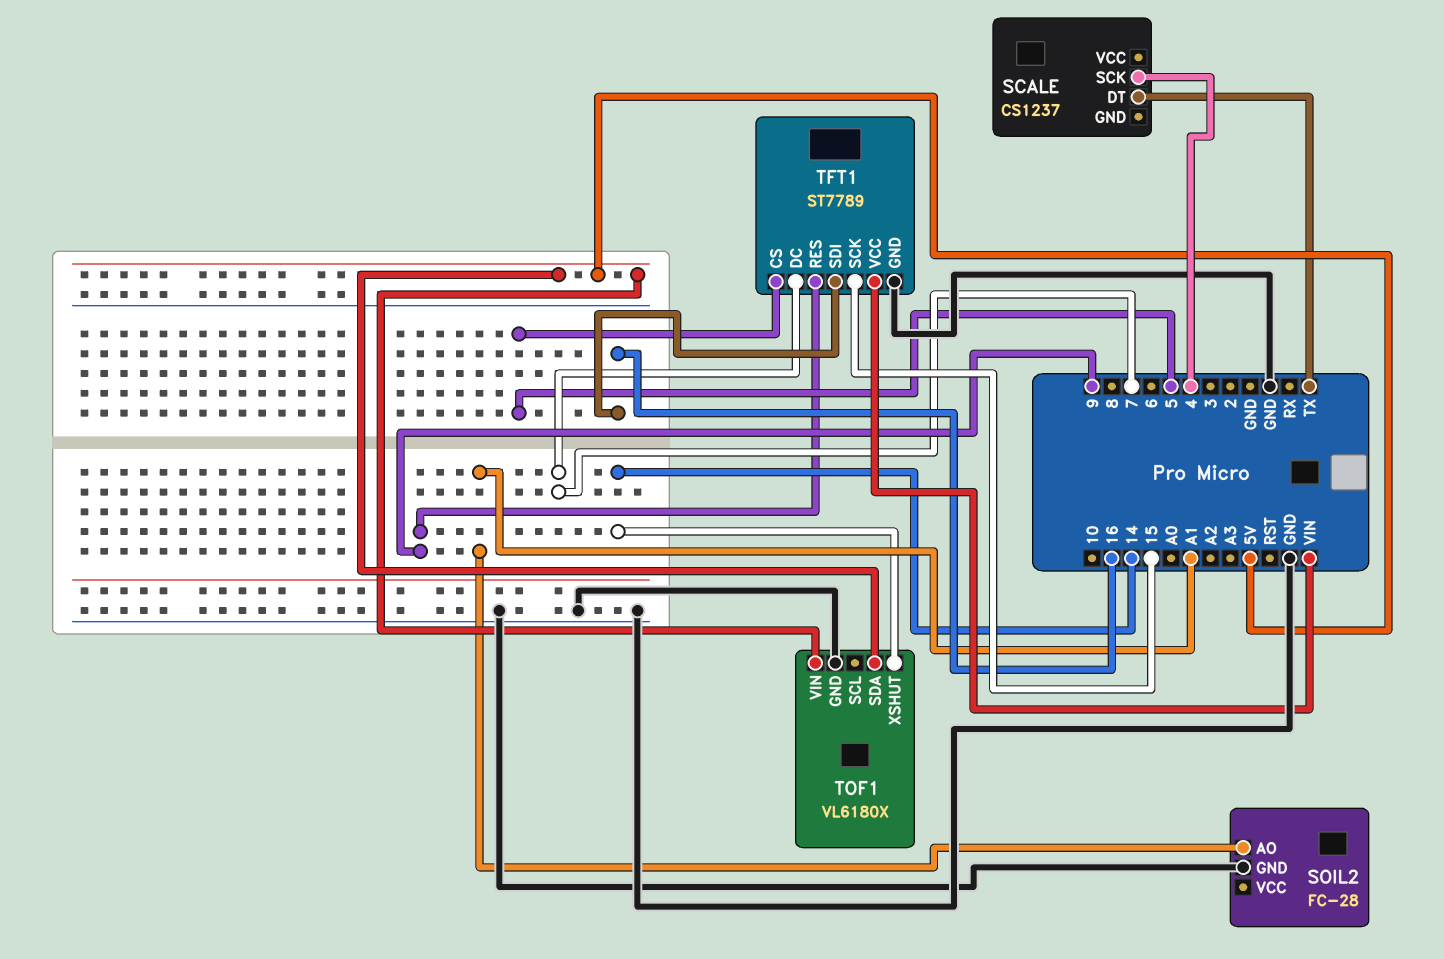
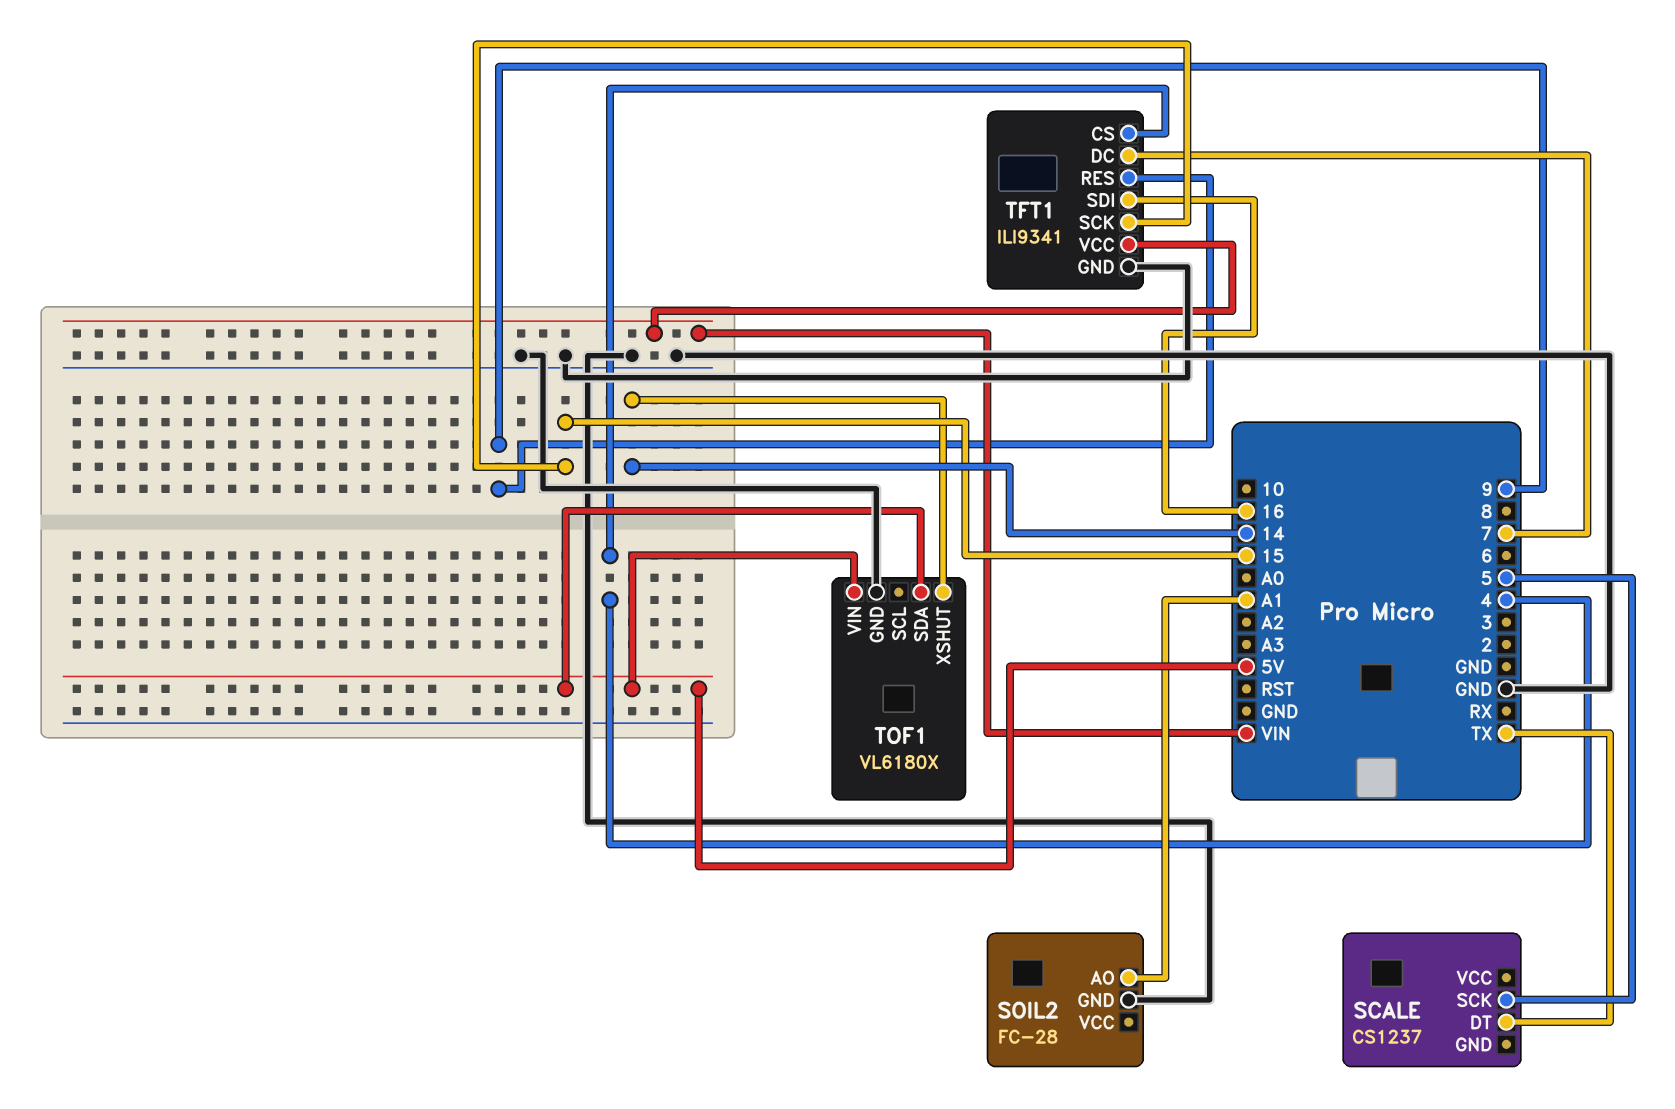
SCALE pin SCK: 4 -> 5
TFT1: ST7789 -> ILI9341
TFT1 pin CS: 5 -> 4

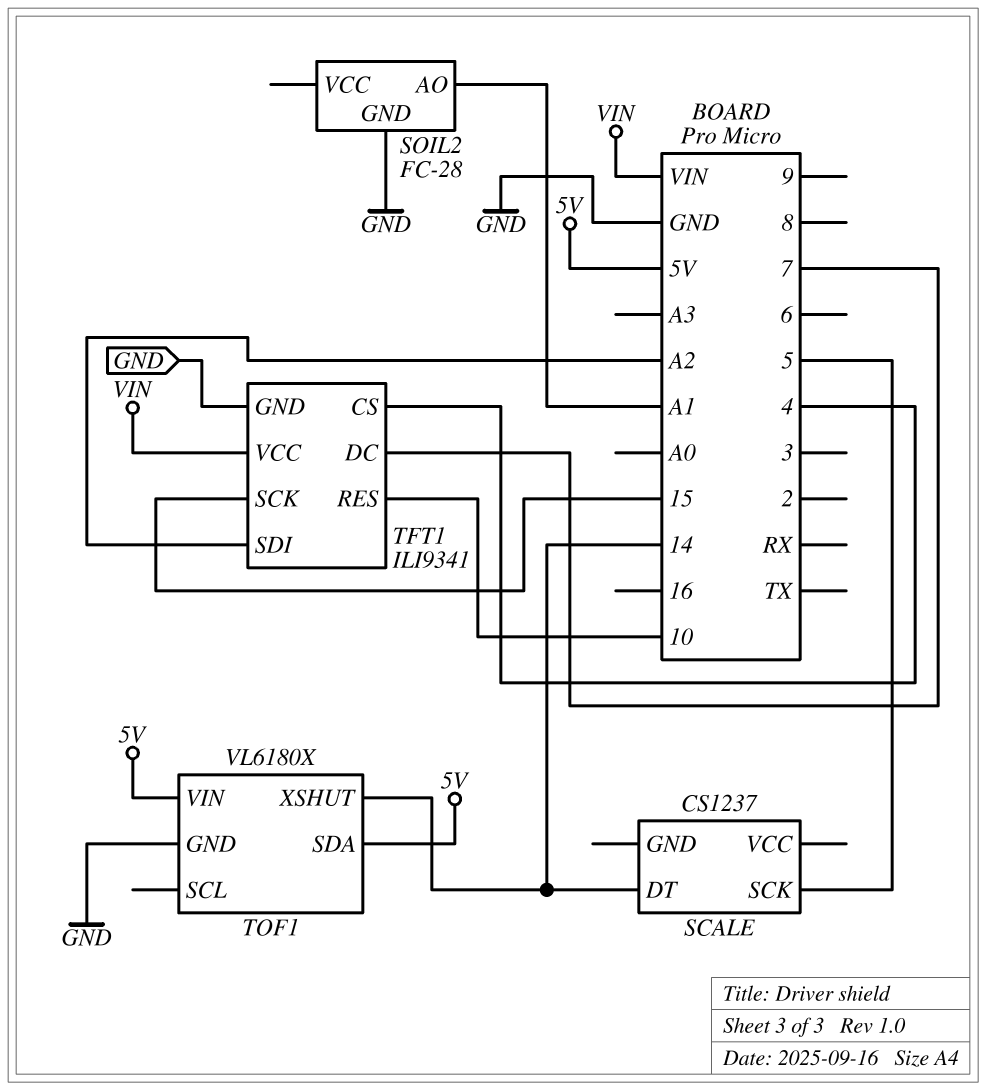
SCALE pin DT: TX -> 14
TFT1 pin RES: 9 -> 10
TFT1 pin SDI: 16 -> A2

